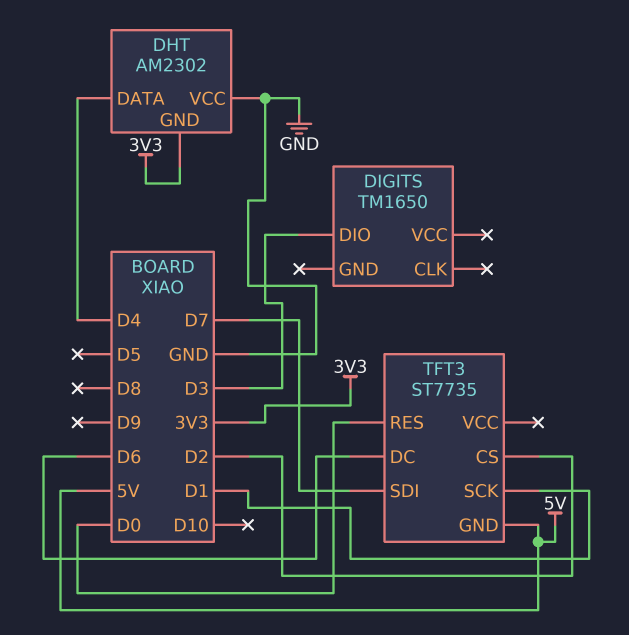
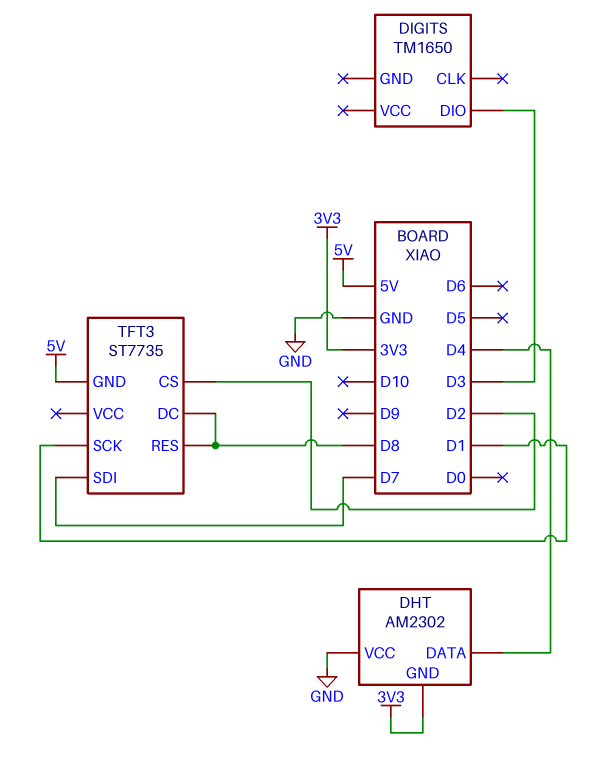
TFT3 pin DC: D6 -> D8
TFT3 pin RES: D0 -> D8

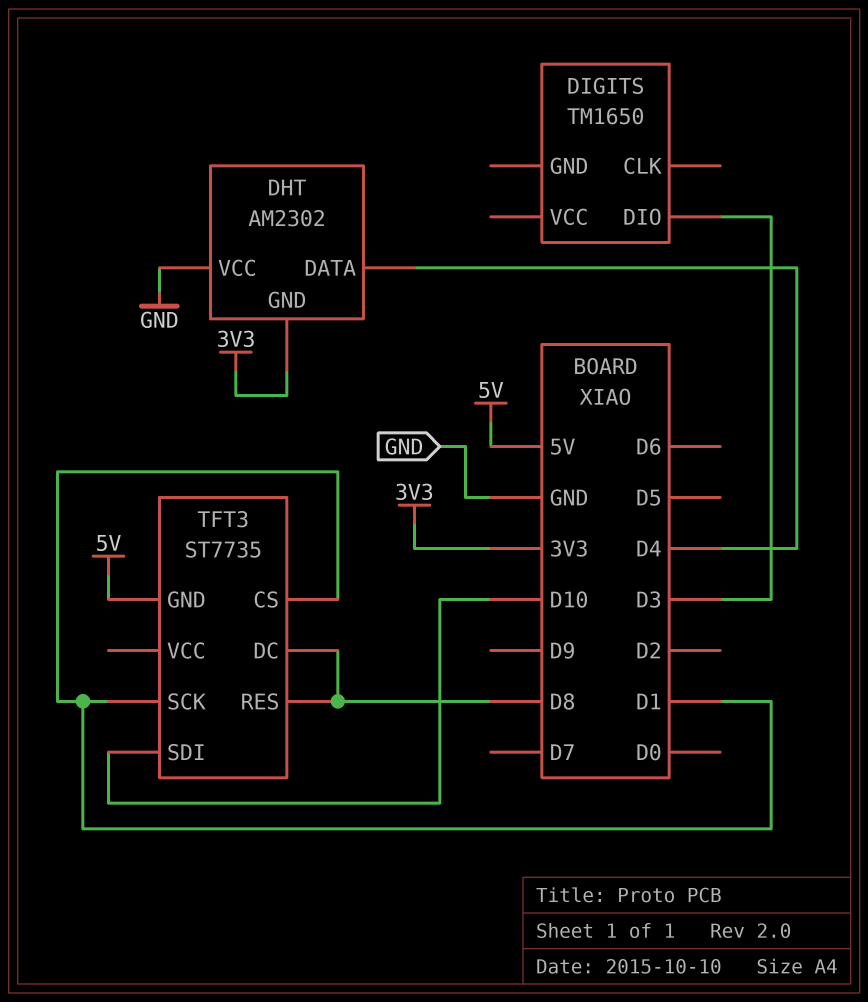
TFT3 pin CS: D2 -> D1
TFT3 pin SDI: D7 -> D10

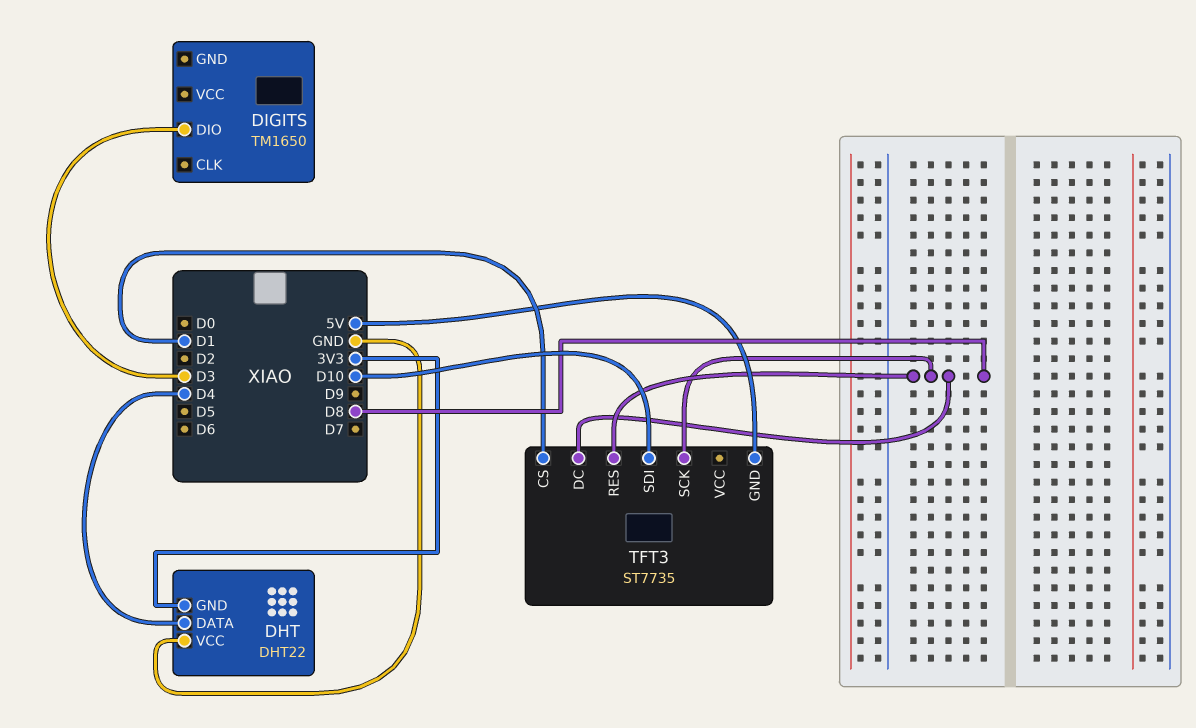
DHT: AM2302 -> DHT22
TFT3 pin SCK: D1 -> D8

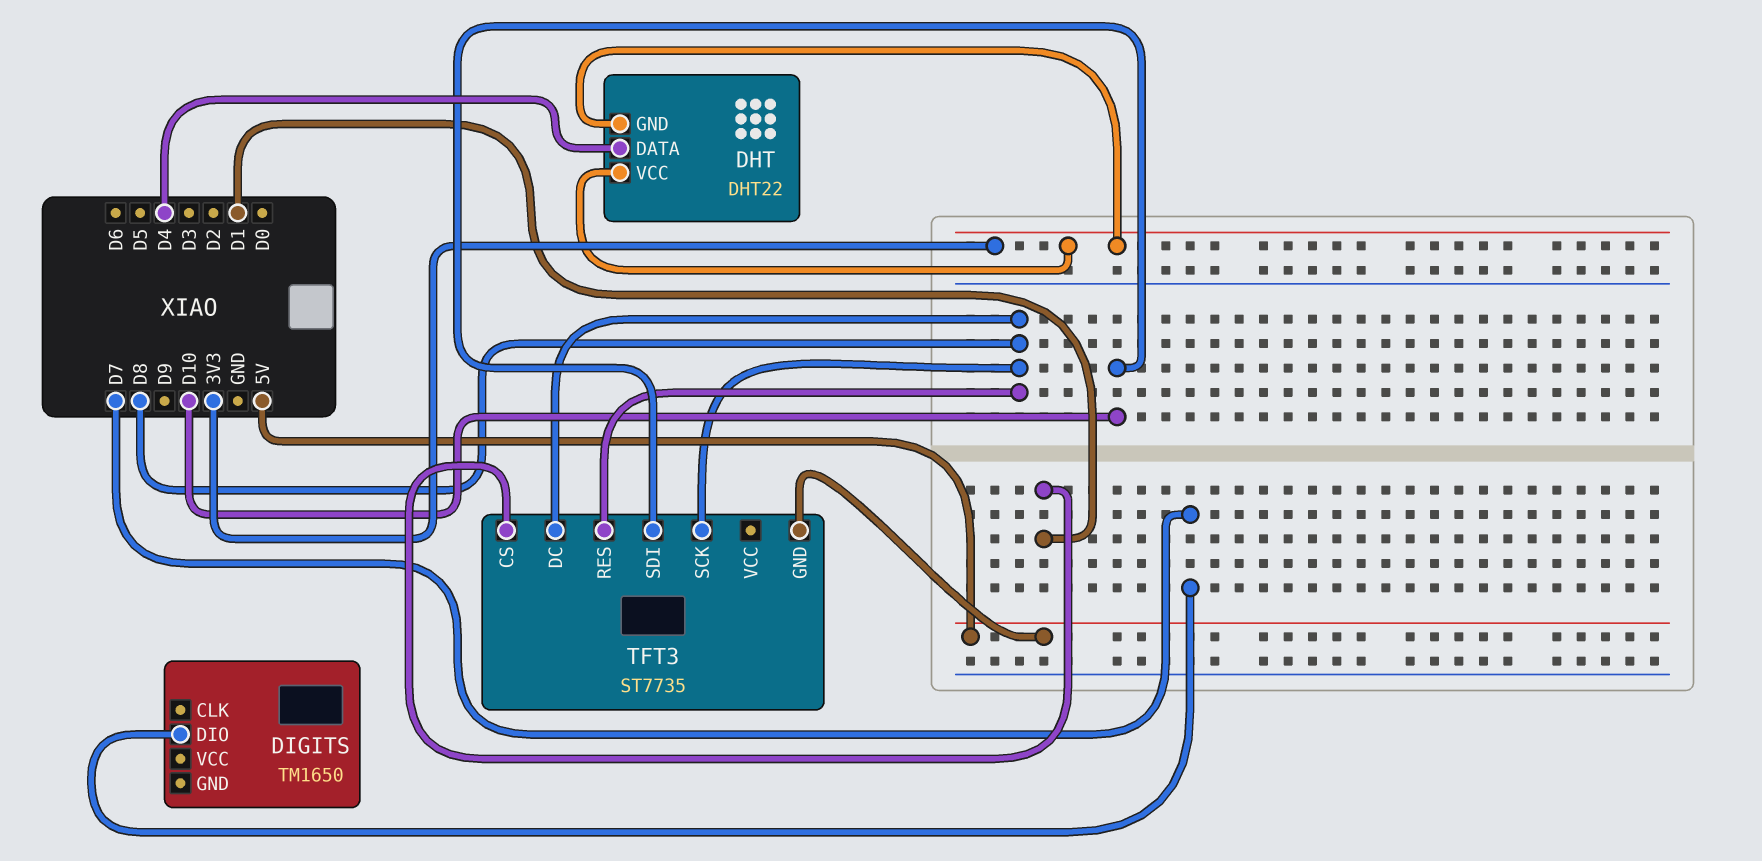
DHT pin VCC: GND -> 3V3
DIGITS pin DIO: D3 -> D7

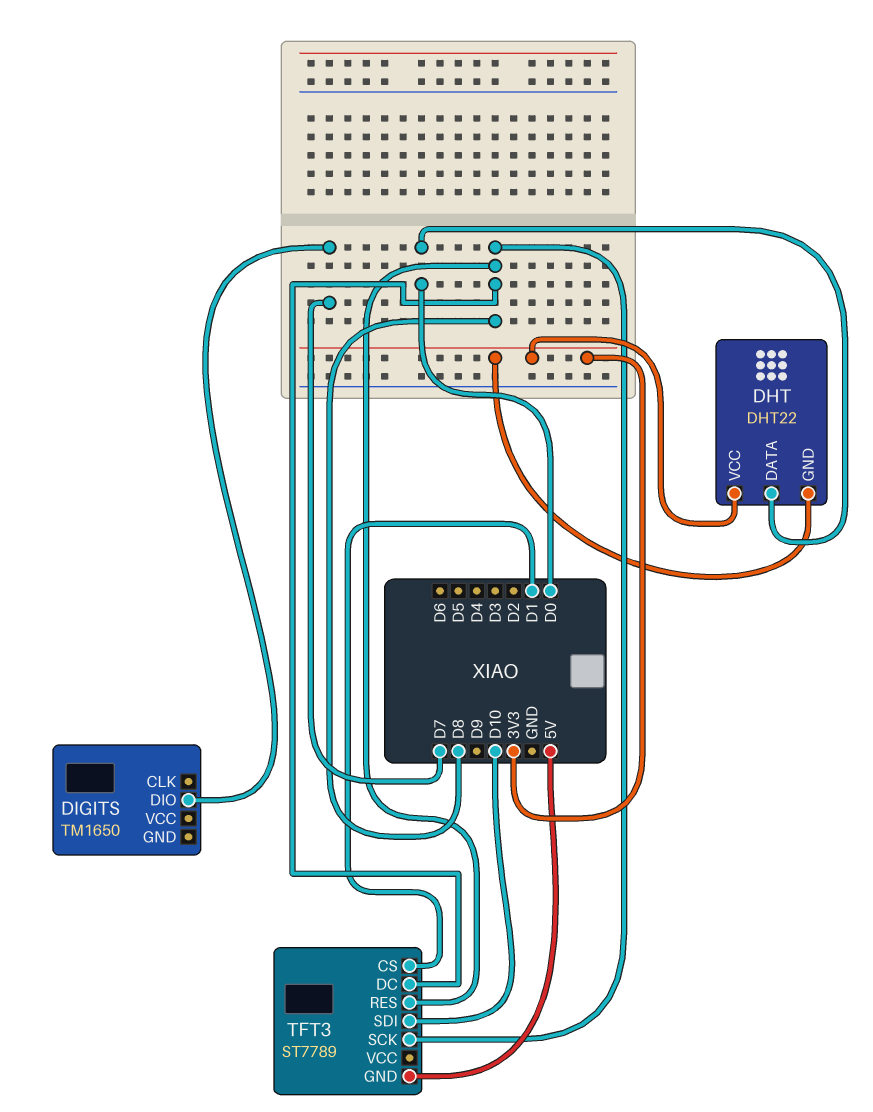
DHT pin DATA: D4 -> D0
TFT3: ST7735 -> ST7789

